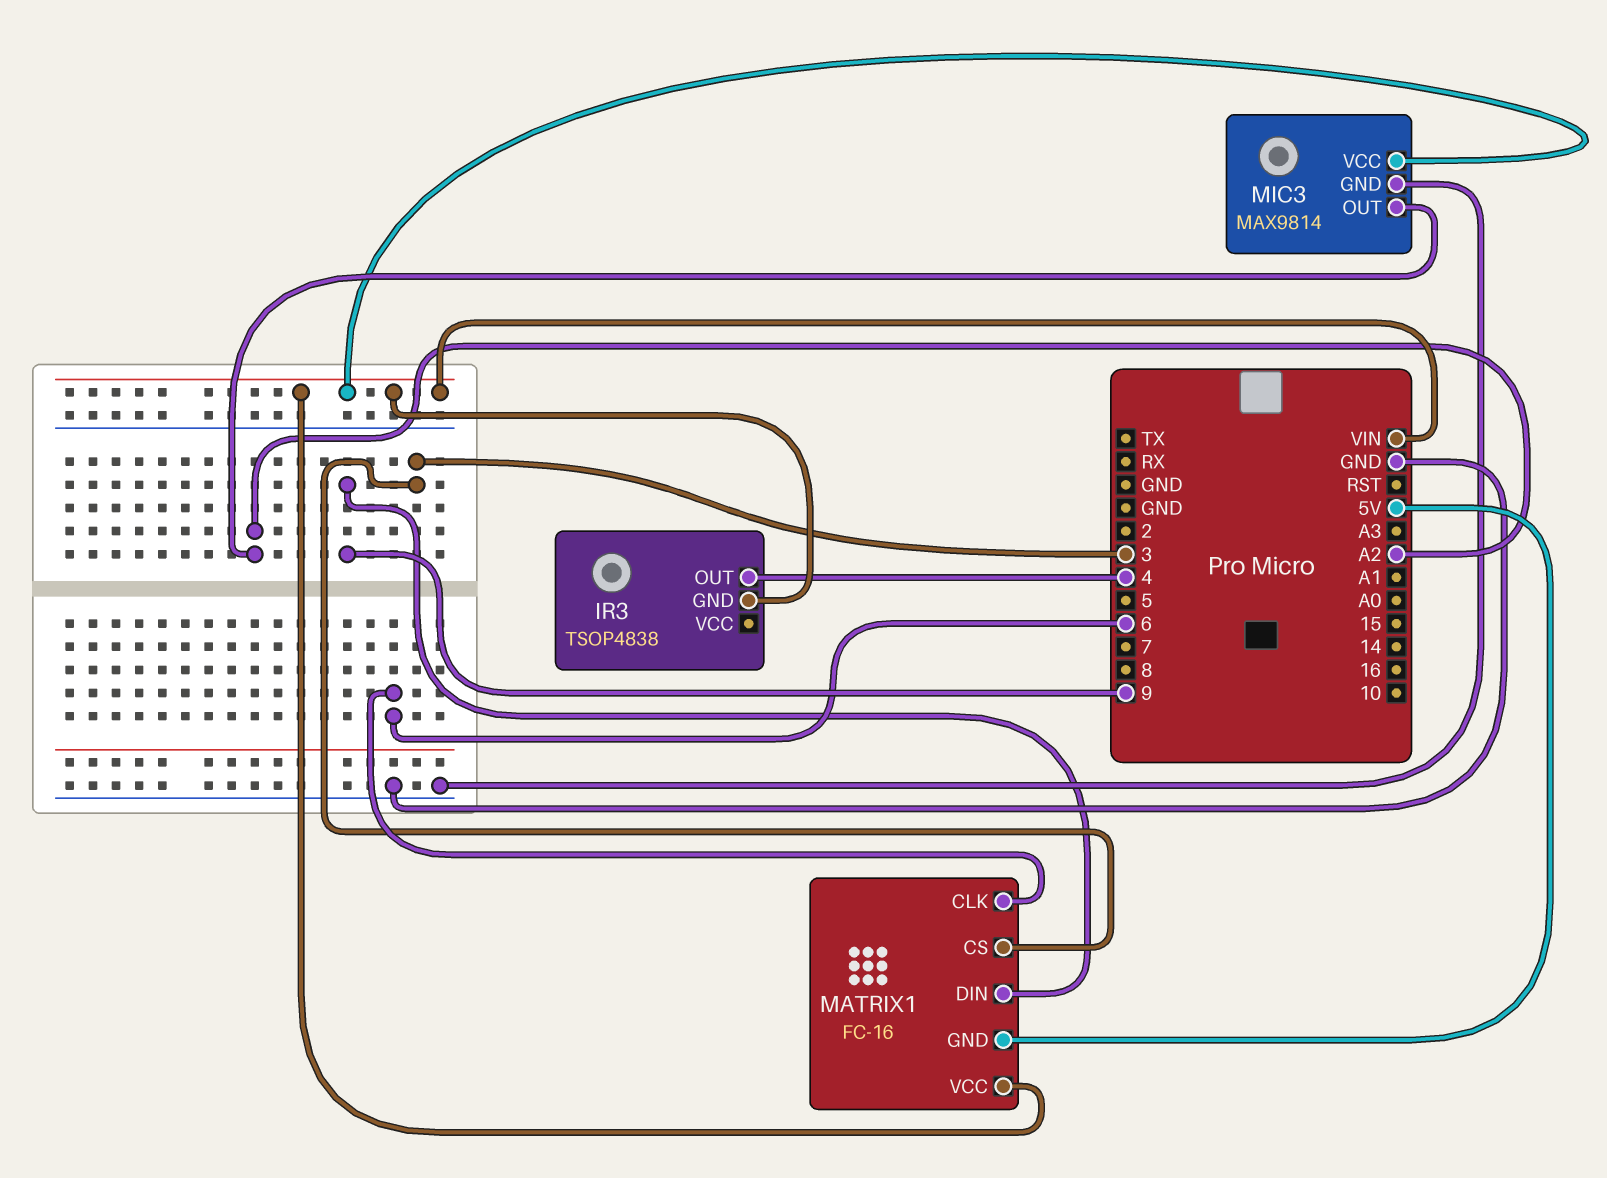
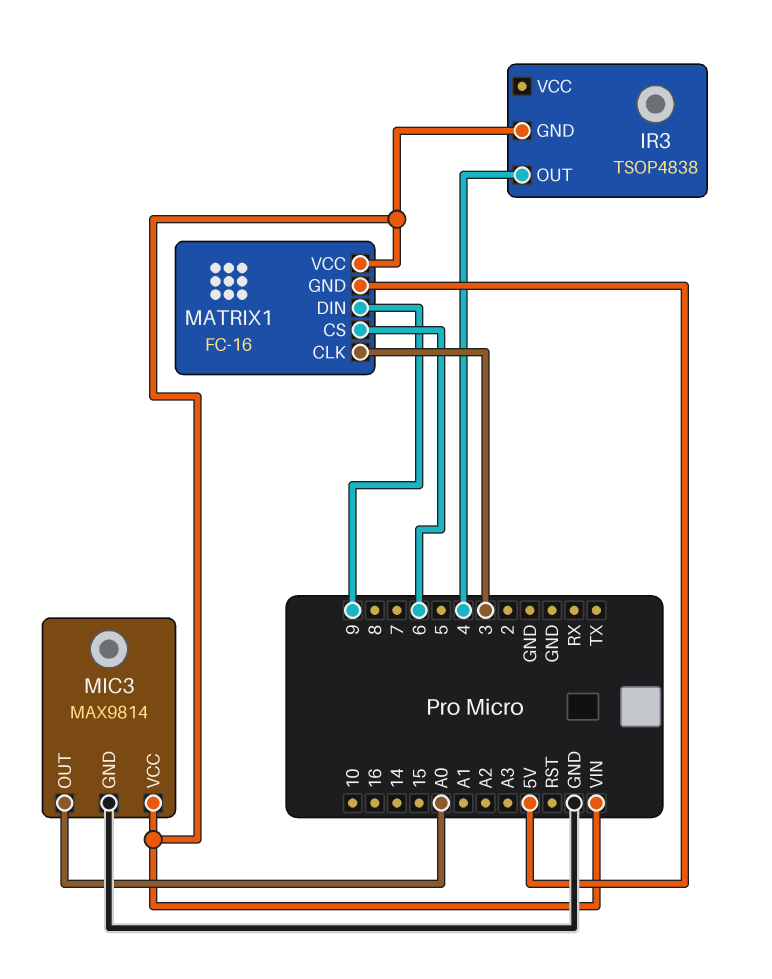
MATRIX1 pin CLK: 6 -> 3
MATRIX1 pin CS: 3 -> 6
MIC3 pin OUT: A2 -> A0

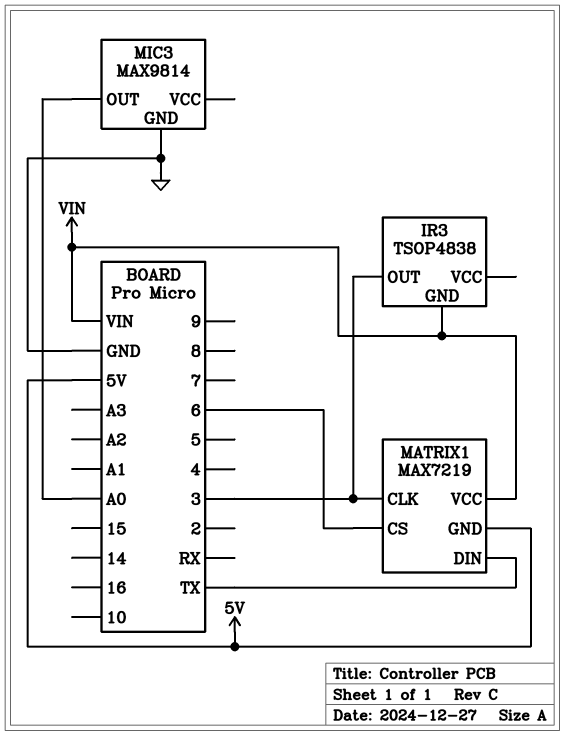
IR3 pin OUT: 4 -> 3
MATRIX1: FC-16 -> MAX7219
MATRIX1 pin DIN: 9 -> TX
MIC3 pin VCC: VIN -> none

